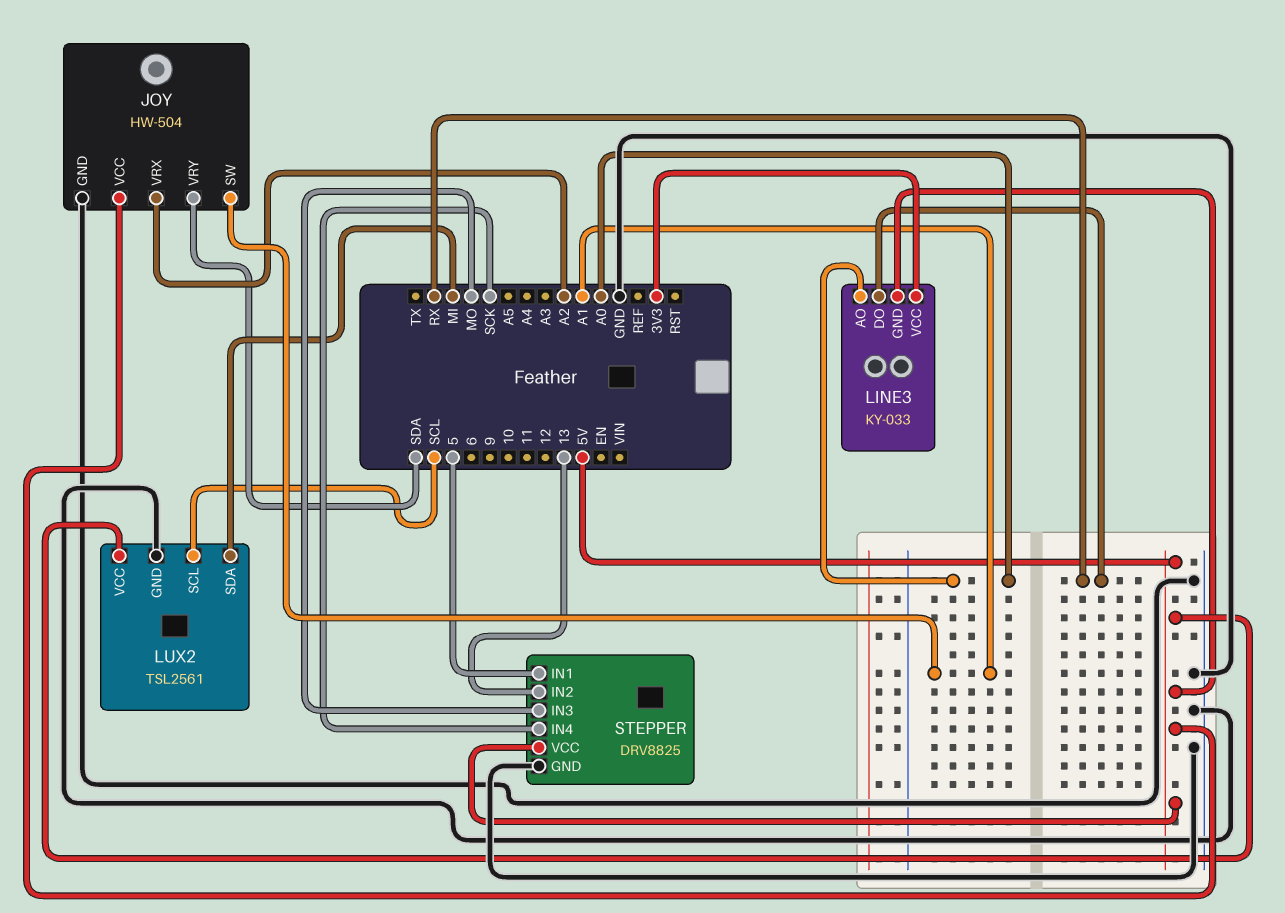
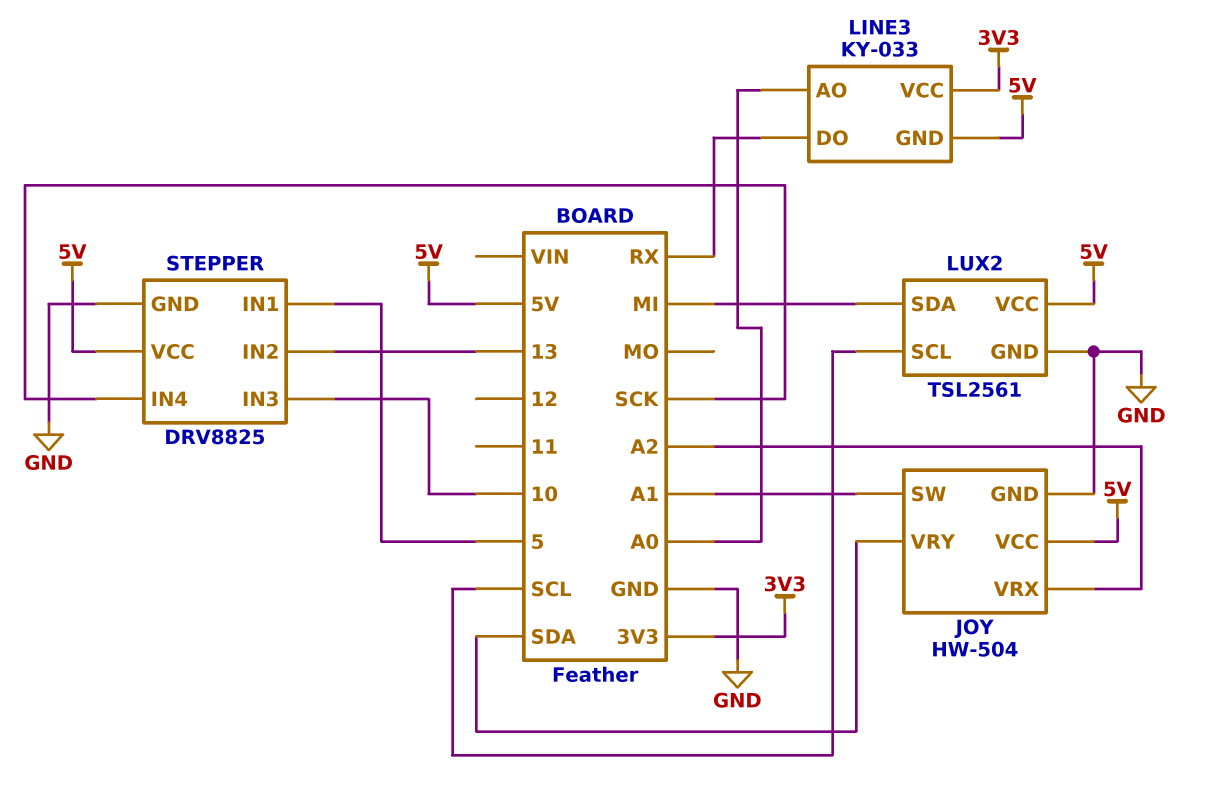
STEPPER pin IN3: MO -> 10

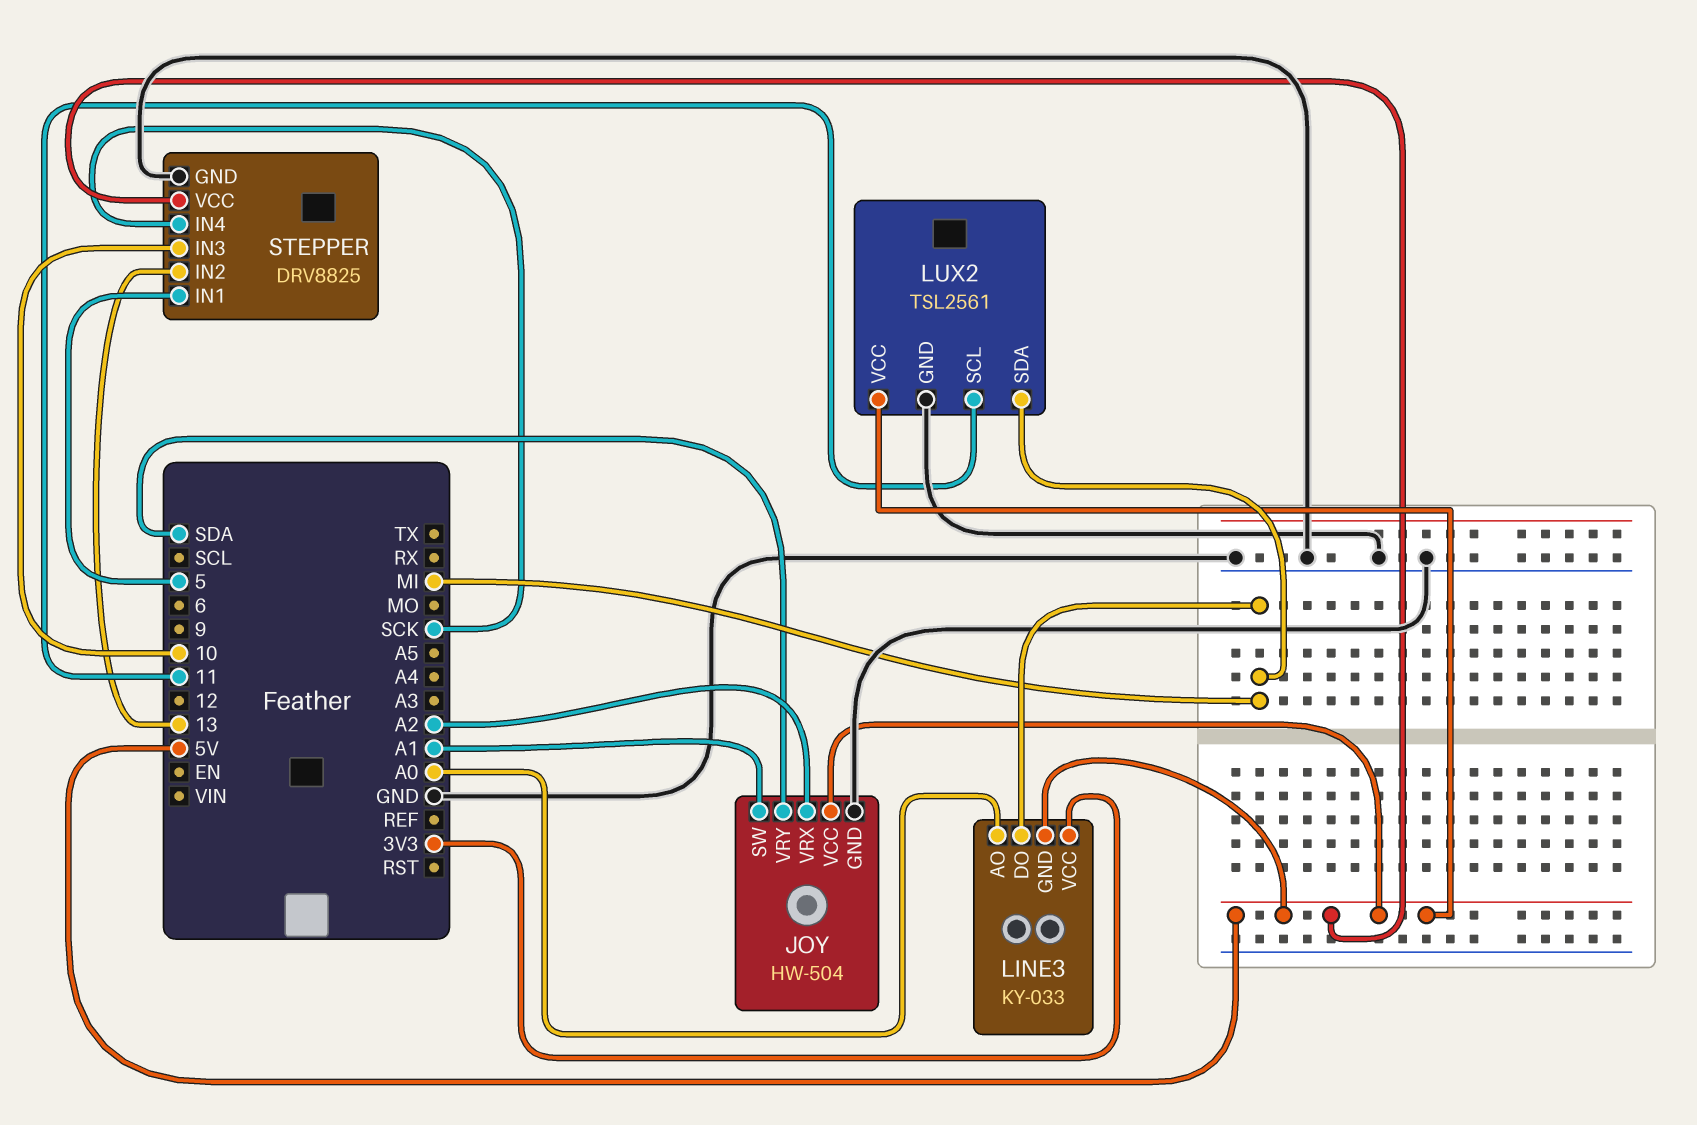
LINE3 pin DO: RX -> MI
LUX2 pin SCL: SCL -> 11

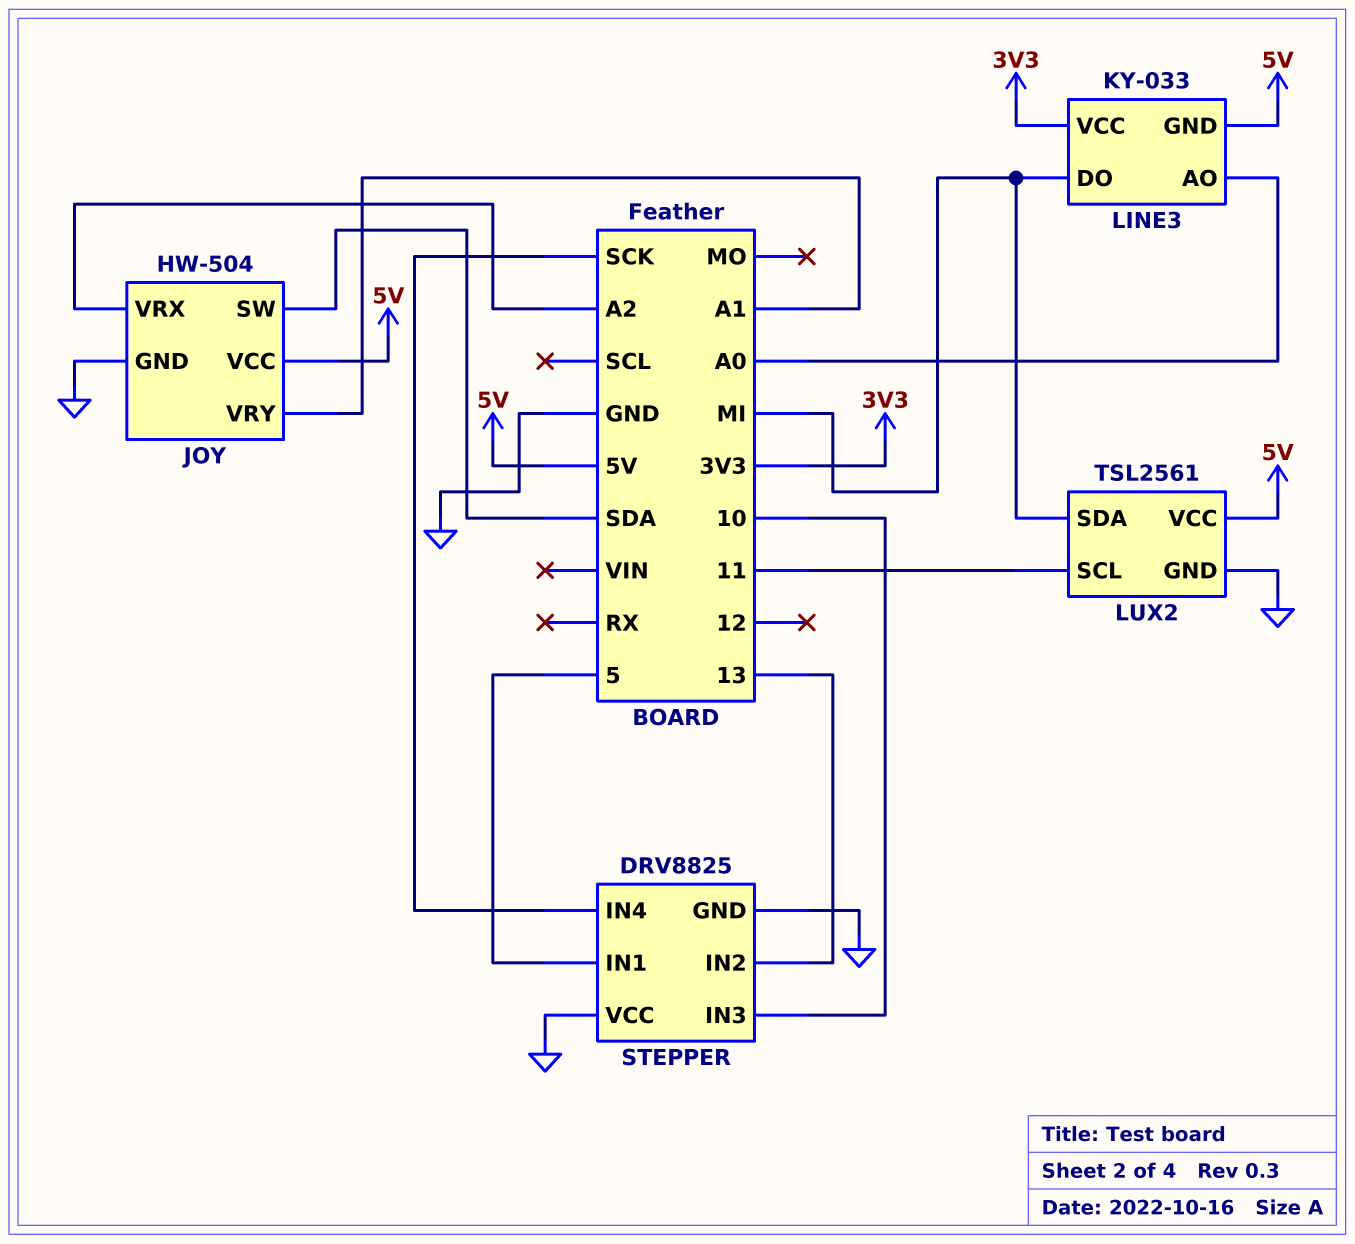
JOY pin SW: A1 -> SDA
JOY pin VRY: SDA -> A1
STEPPER pin VCC: 5V -> GND

